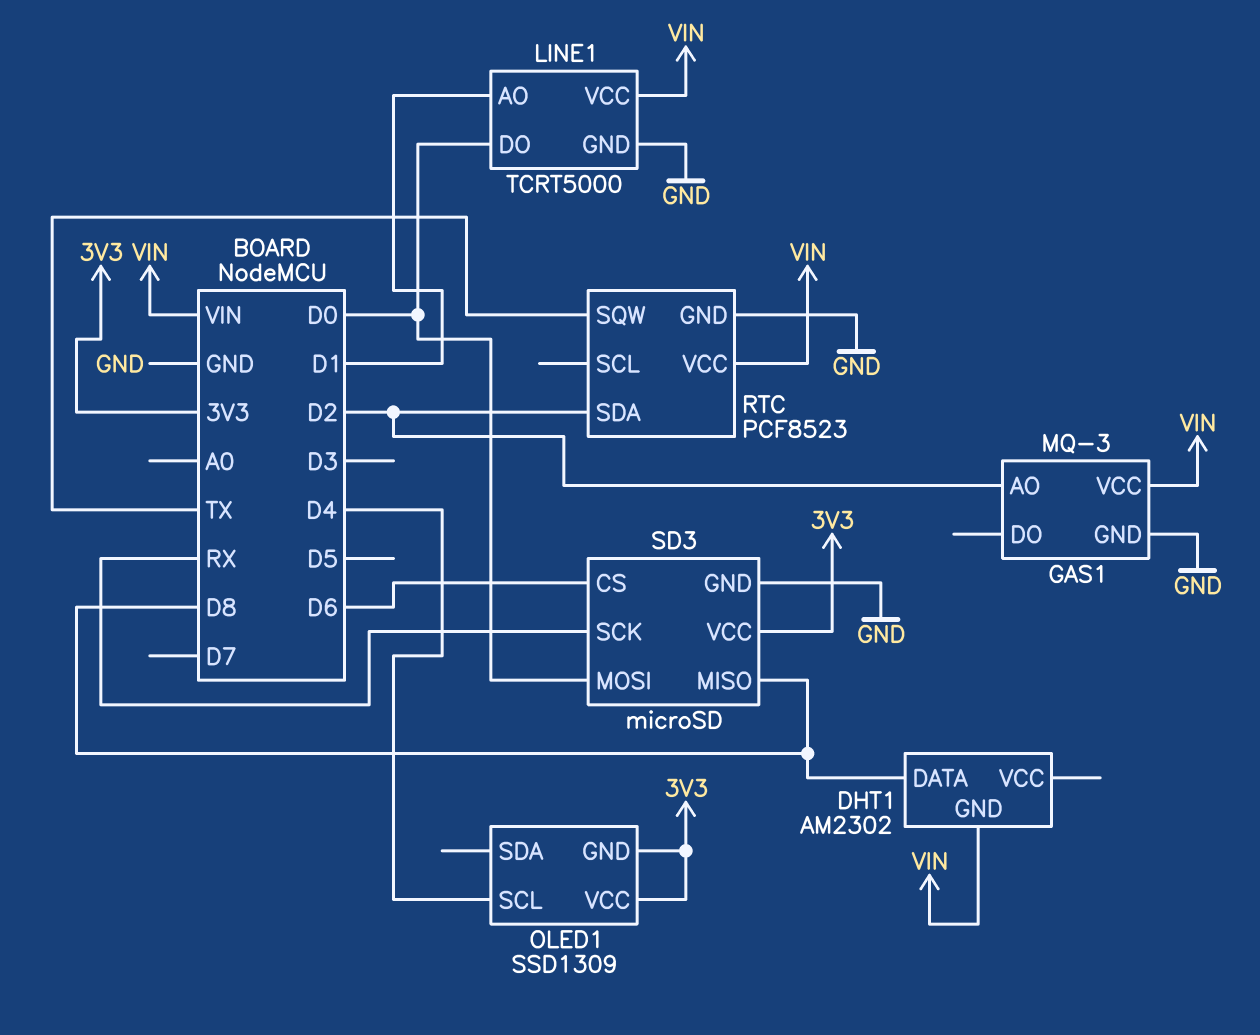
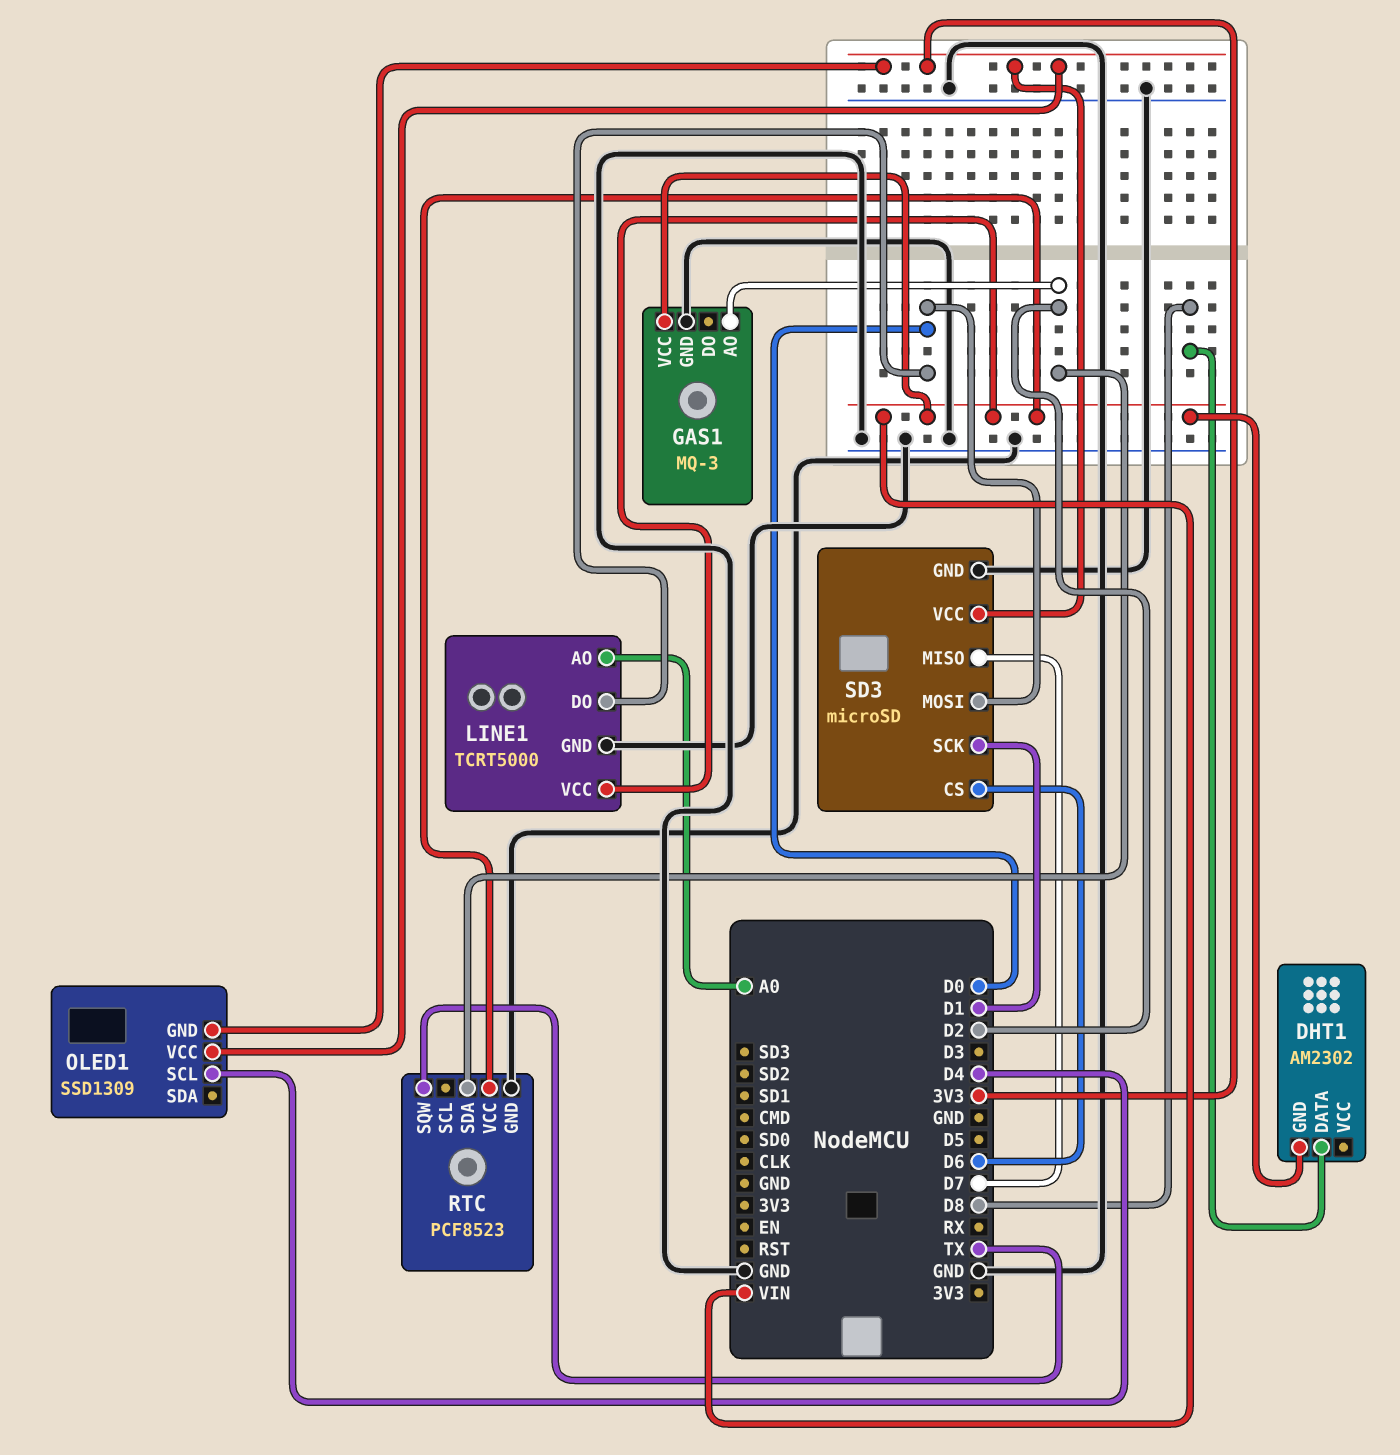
LINE1 pin AO: D1 -> A0
SD3 pin MISO: D8 -> D7
SD3 pin SCK: RX -> D1

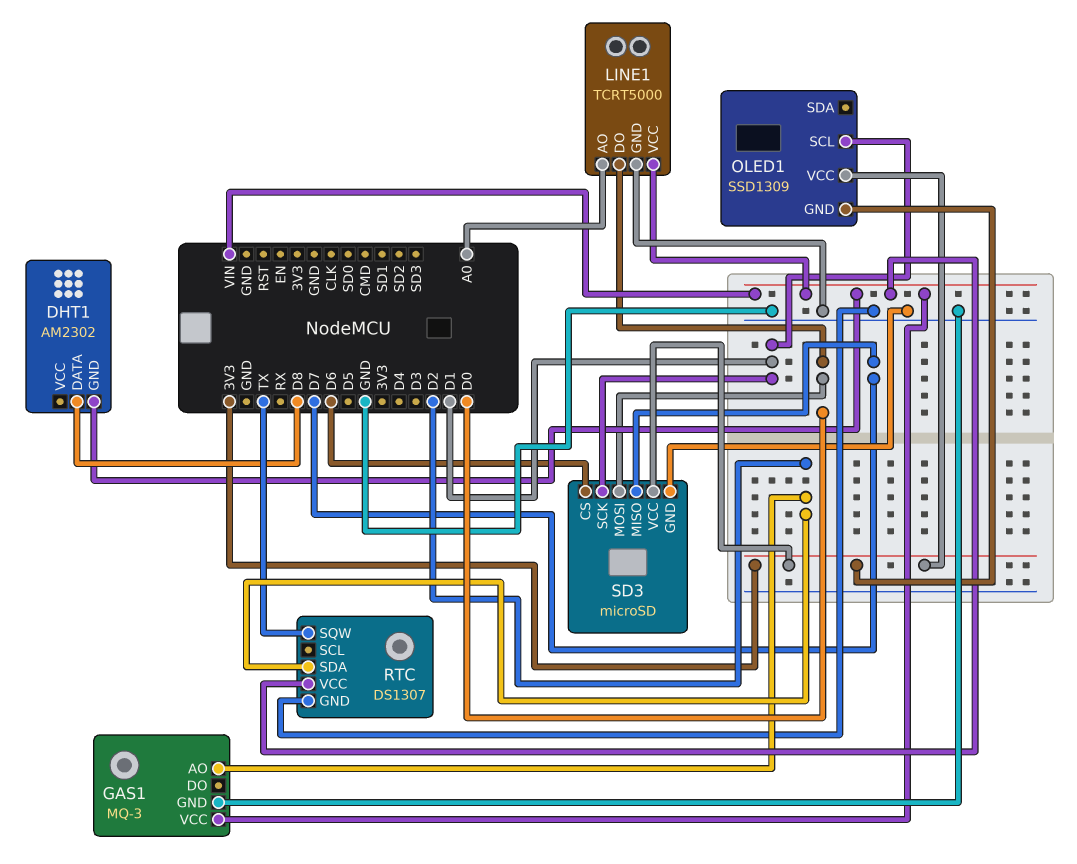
OLED1 pin SCL: D4 -> D1
RTC: PCF8523 -> DS1307

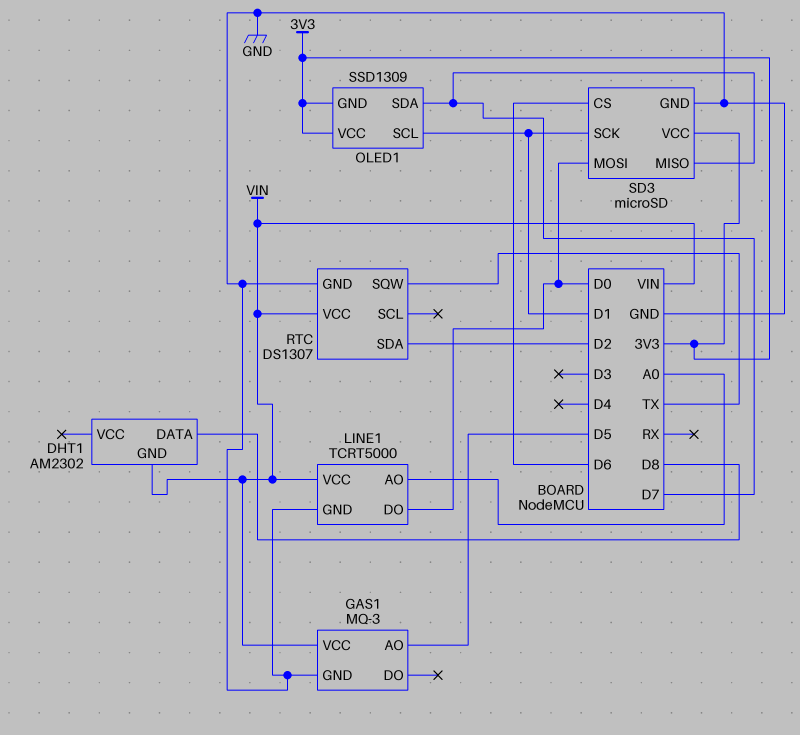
GAS1 pin AO: D2 -> D5
OLED1 pin SDA: none -> D7

